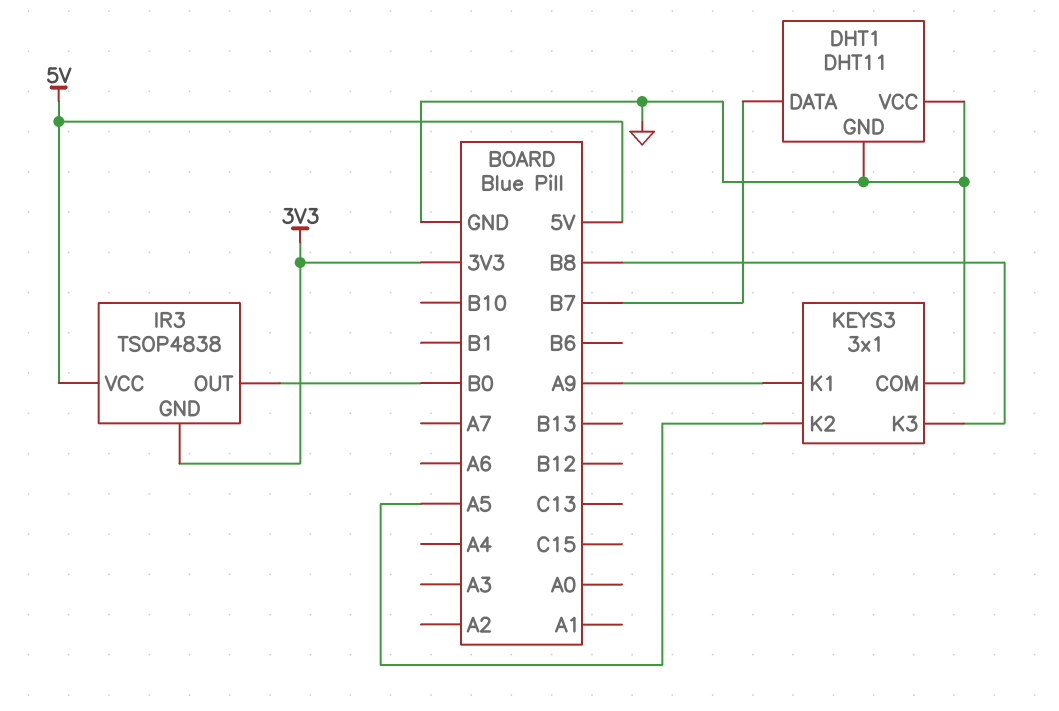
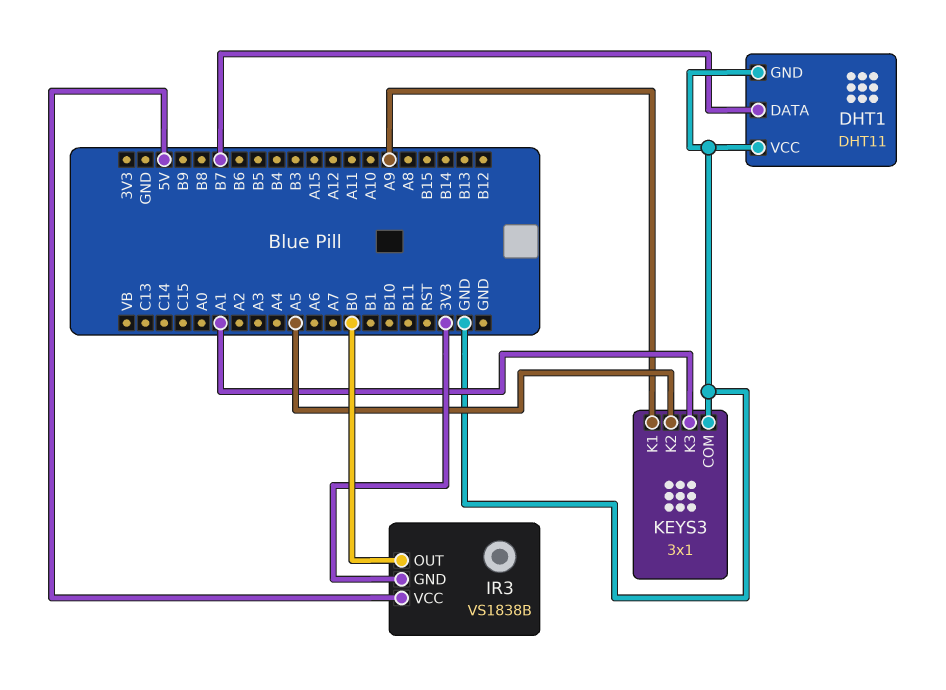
IR3: TSOP4838 -> VS1838B
KEYS3 pin K3: B8 -> A1

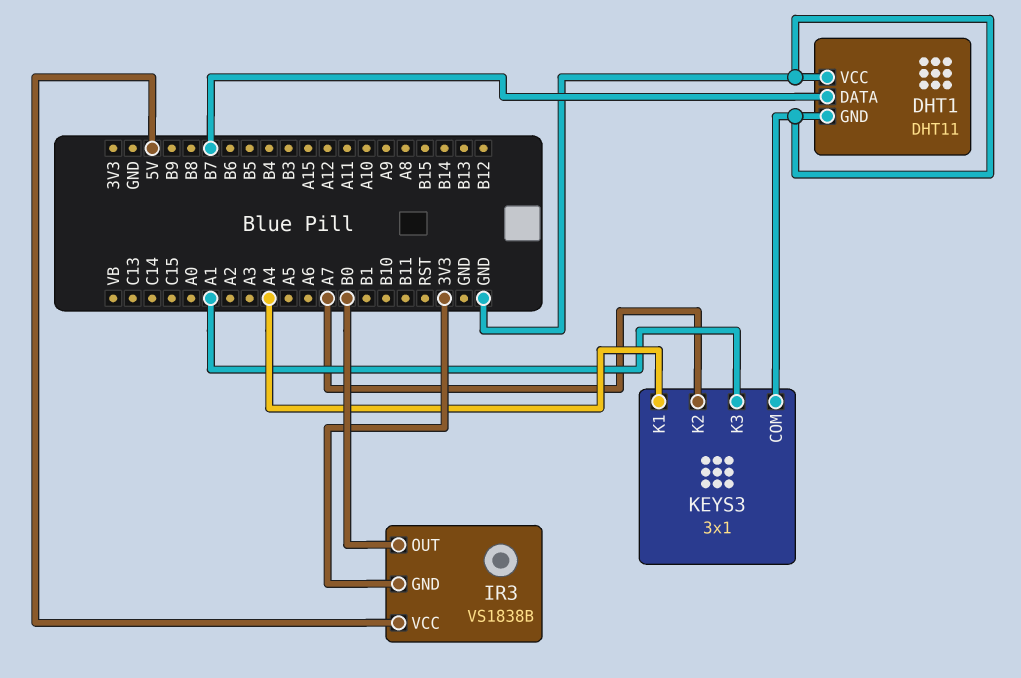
KEYS3 pin K1: A9 -> A4
KEYS3 pin K2: A5 -> A7

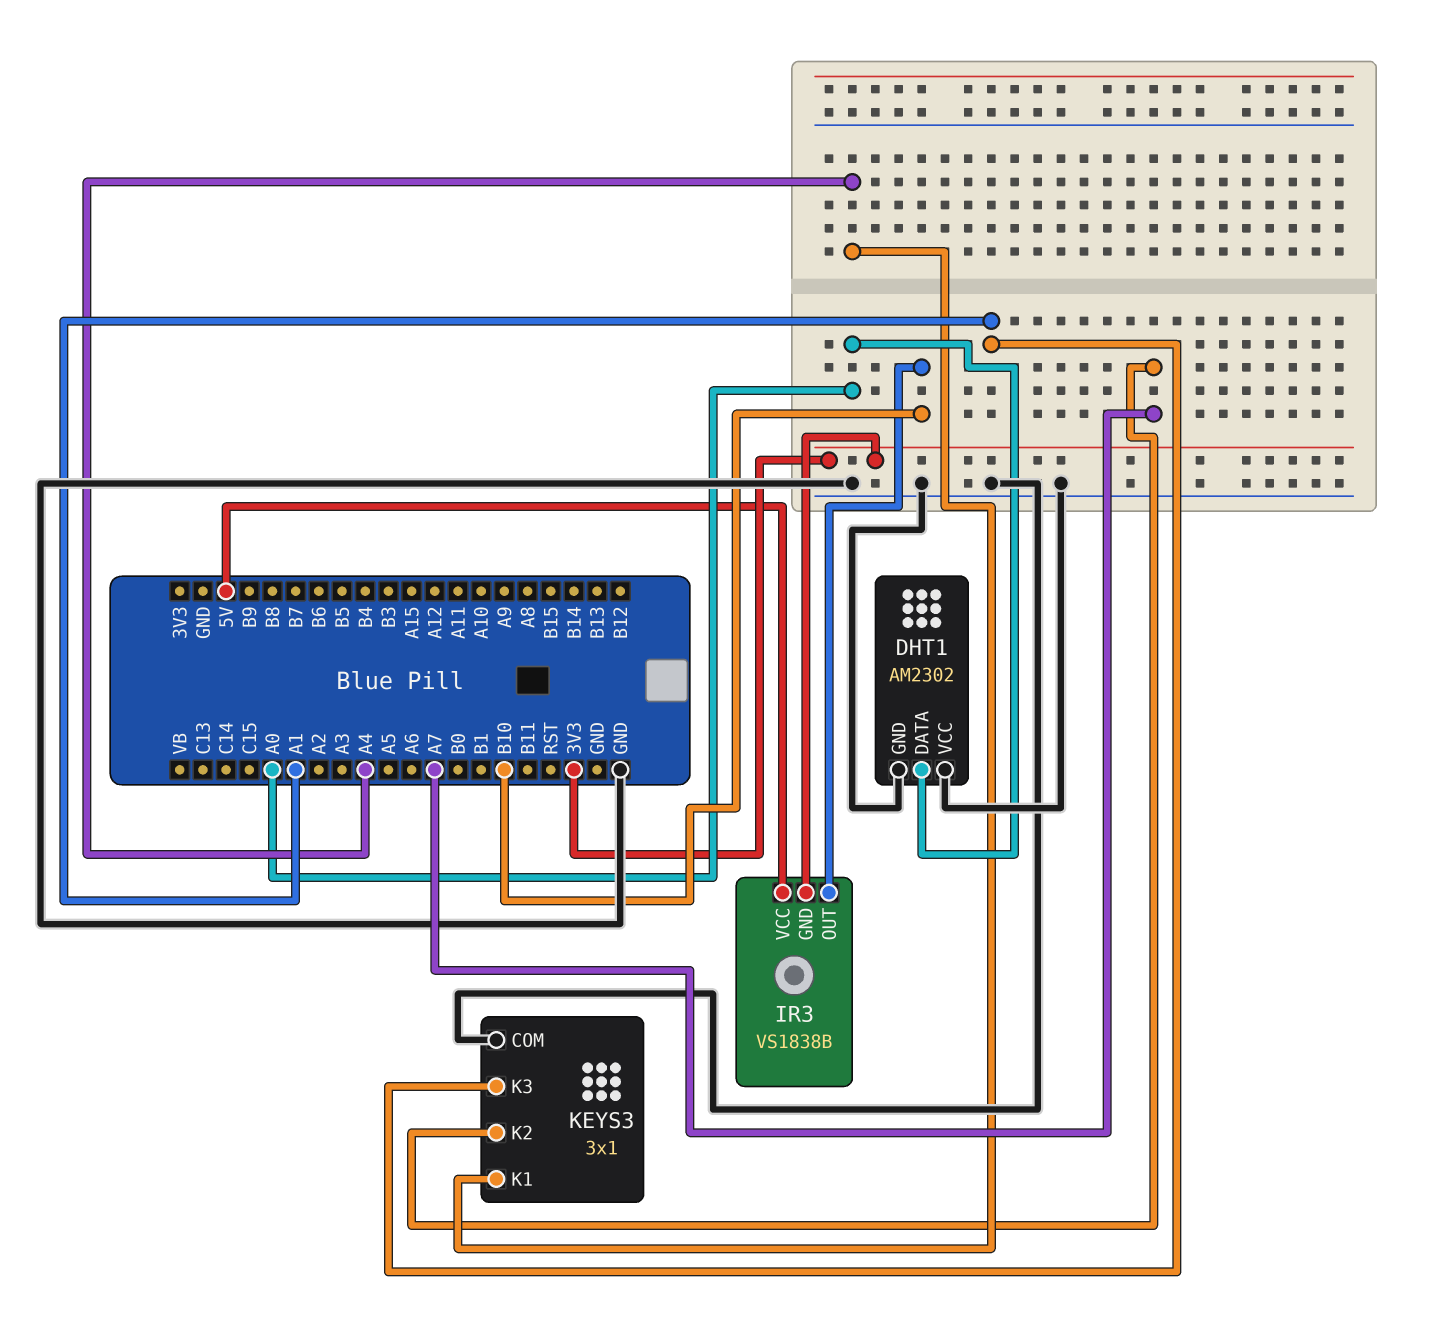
DHT1: DHT11 -> AM2302
DHT1 pin DATA: B7 -> A0
IR3 pin OUT: B0 -> B10

